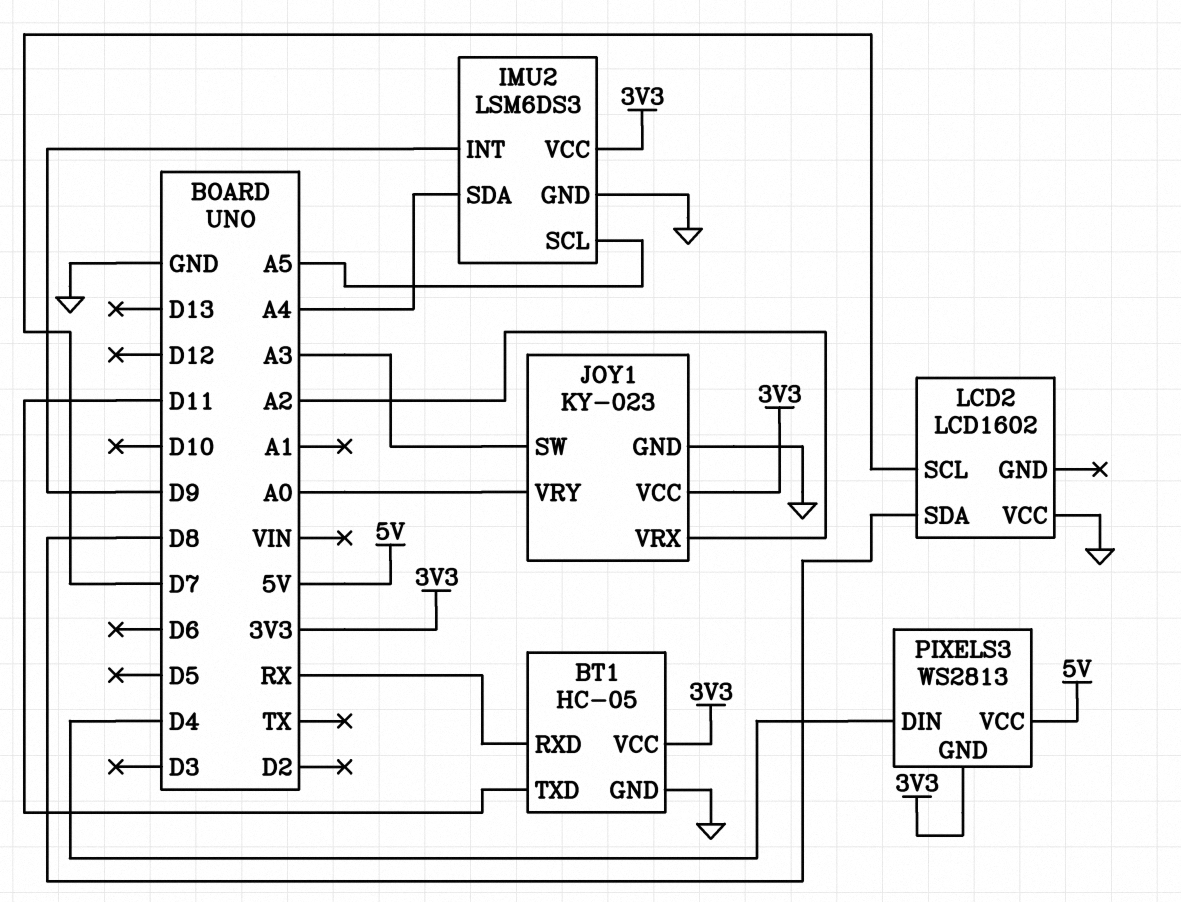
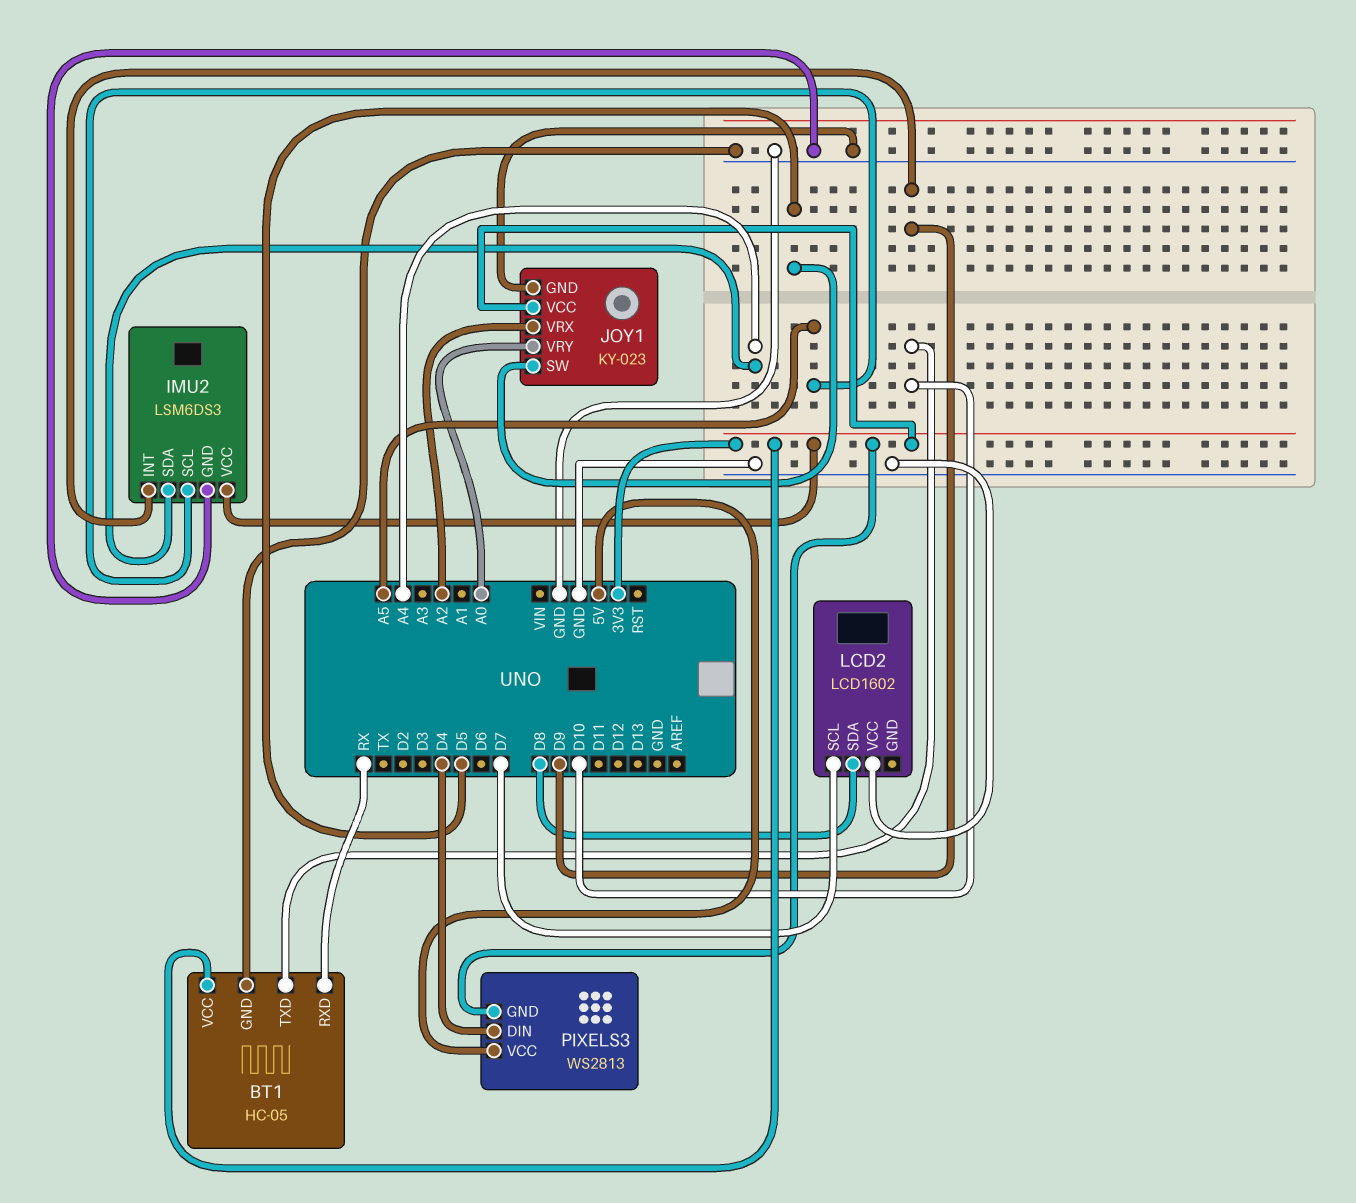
BT1 pin TXD: D11 -> D10
JOY1 pin SW: A3 -> D5

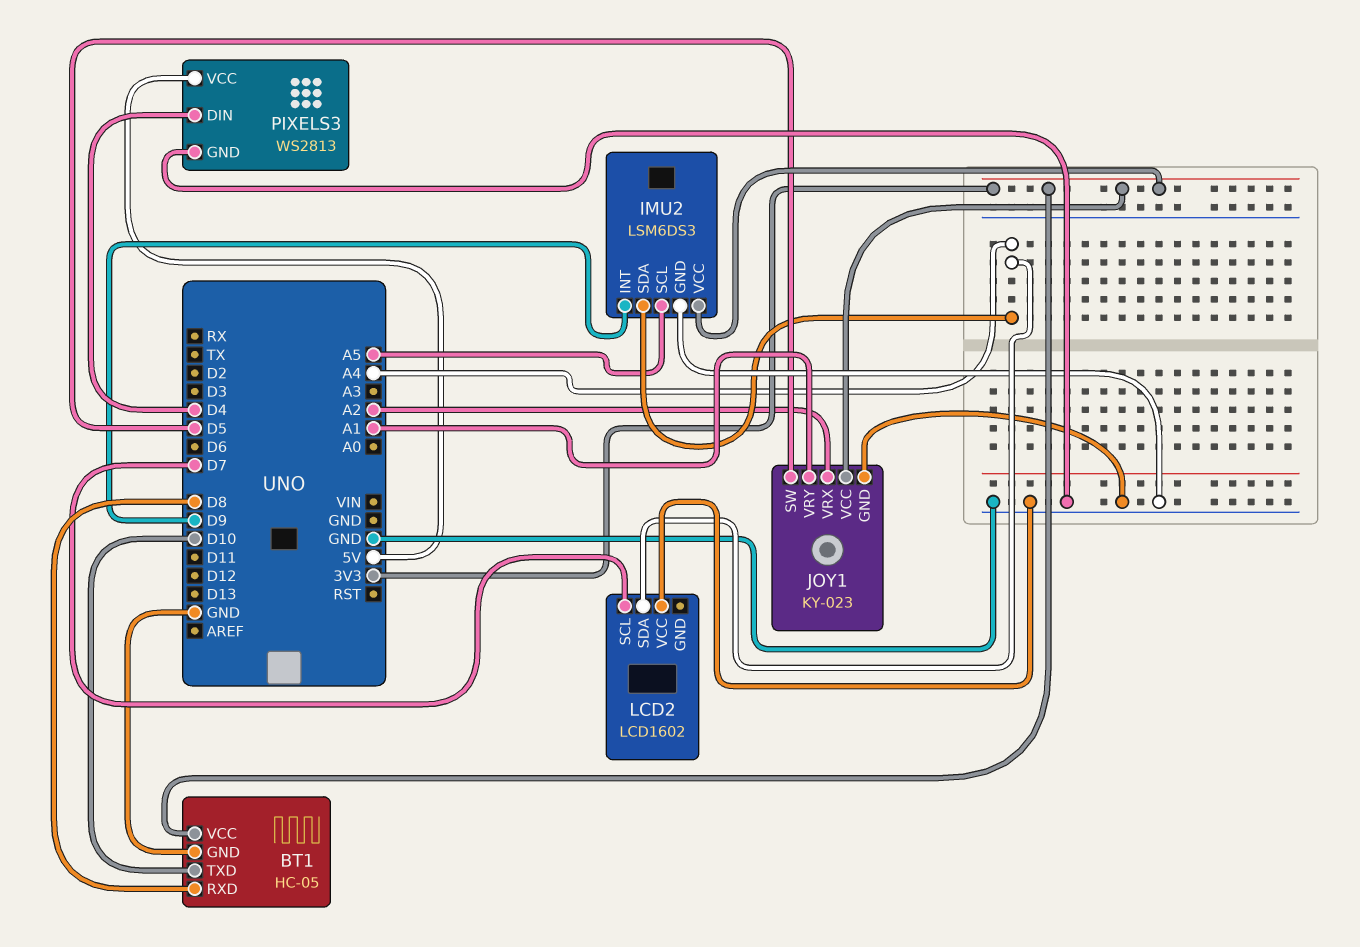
BT1 pin RXD: RX -> D8
JOY1 pin VRY: A0 -> A1
LCD2 pin SDA: D8 -> A4
PIXELS3 pin GND: 3V3 -> GND

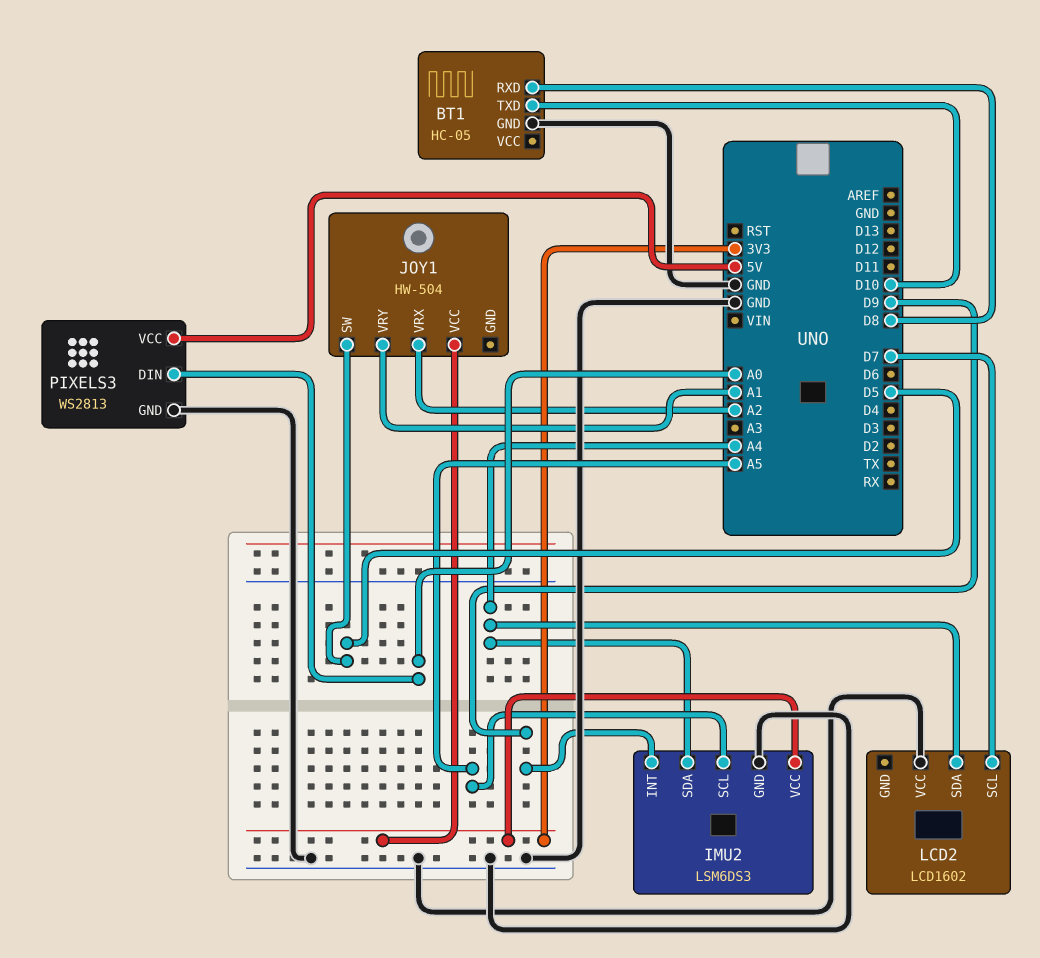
BT1 pin VCC: 3V3 -> none
JOY1: KY-023 -> HW-504
JOY1 pin GND: GND -> none
PIXELS3 pin DIN: D4 -> A0

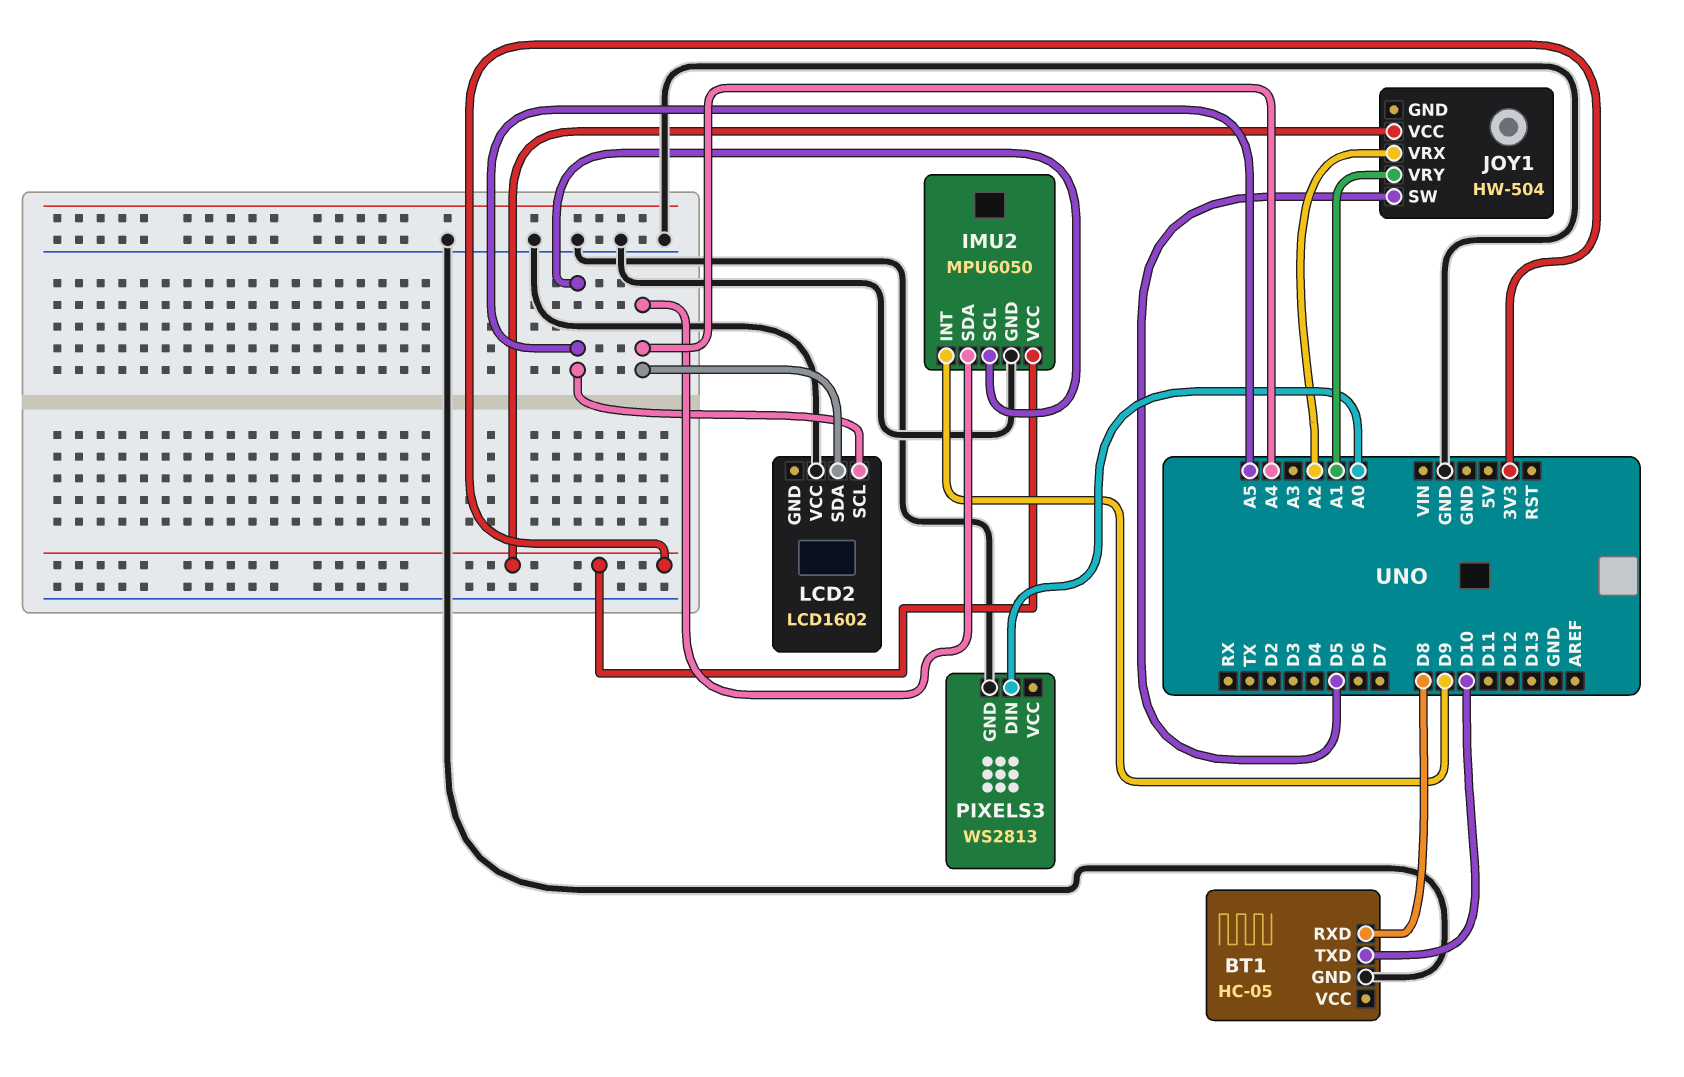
IMU2: LSM6DS3 -> MPU6050
LCD2 pin SCL: D7 -> A5
PIXELS3 pin VCC: 5V -> none

